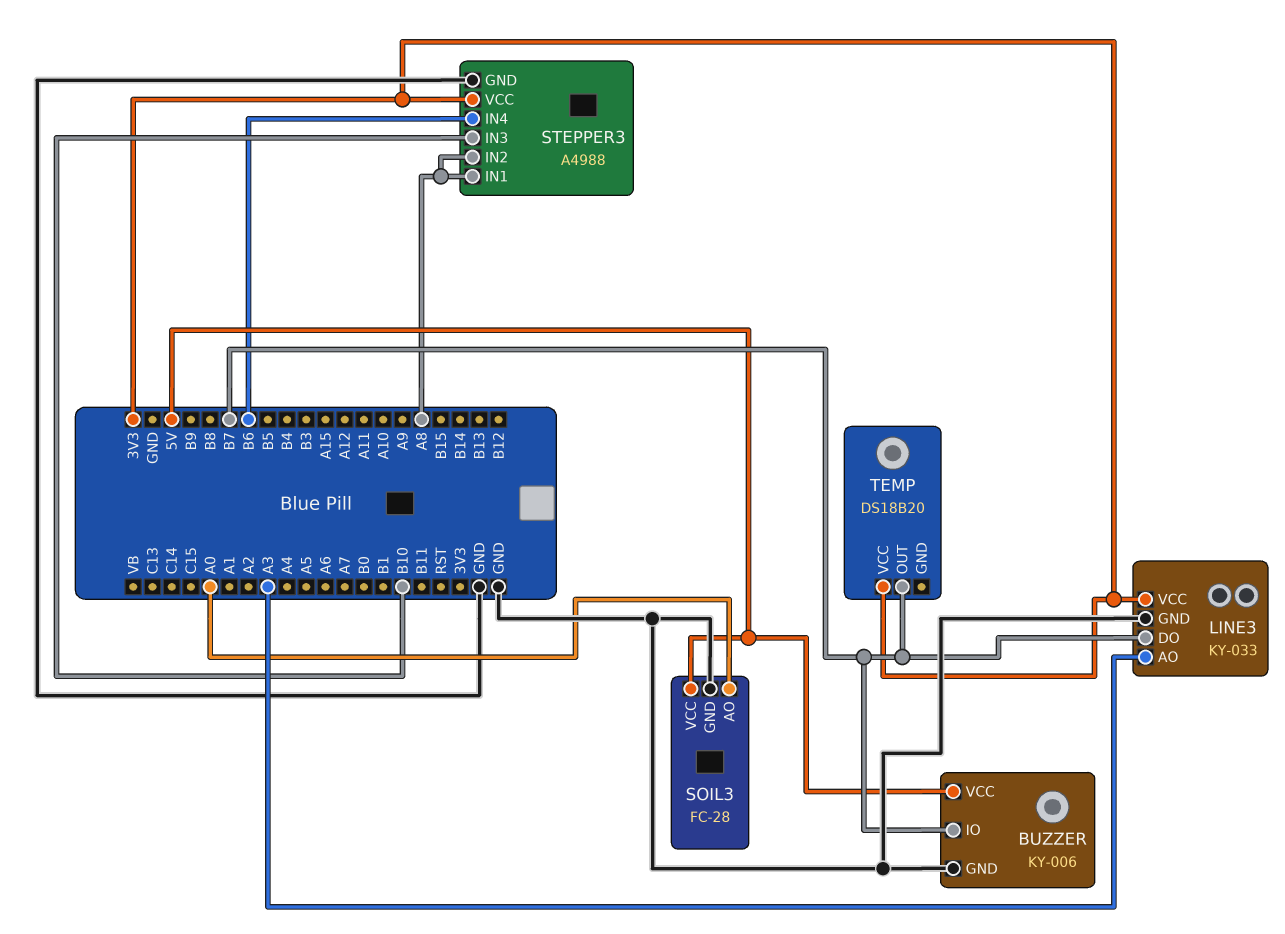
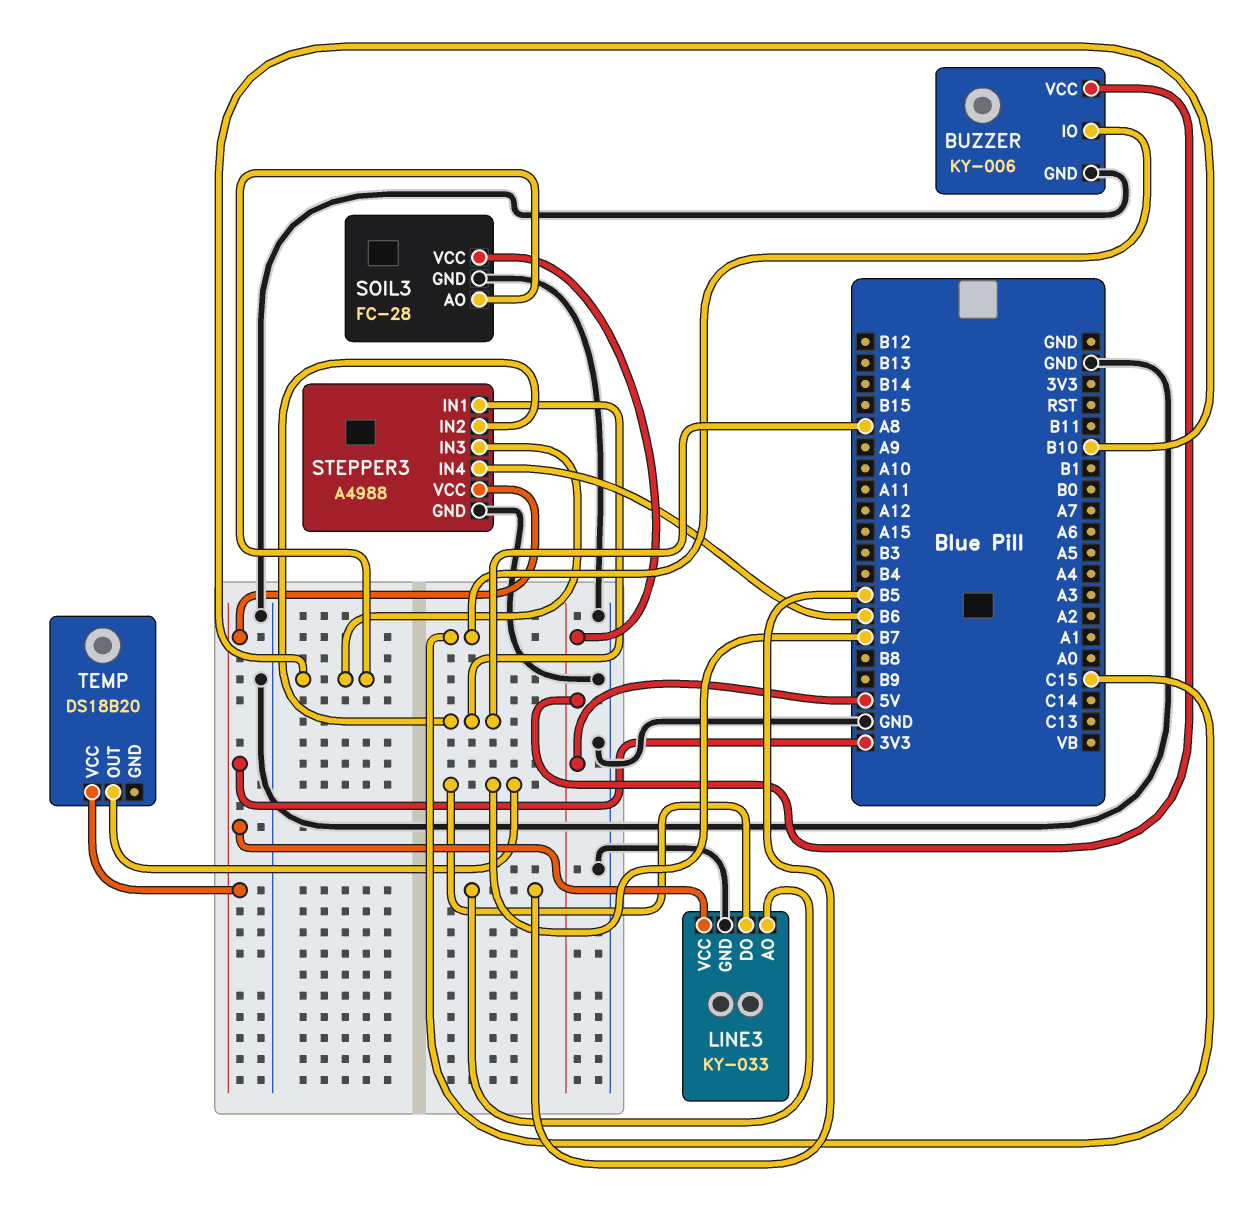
BUZZER pin IO: B7 -> C15
LINE3 pin AO: A3 -> B5
SOIL3 pin AO: A0 -> B10

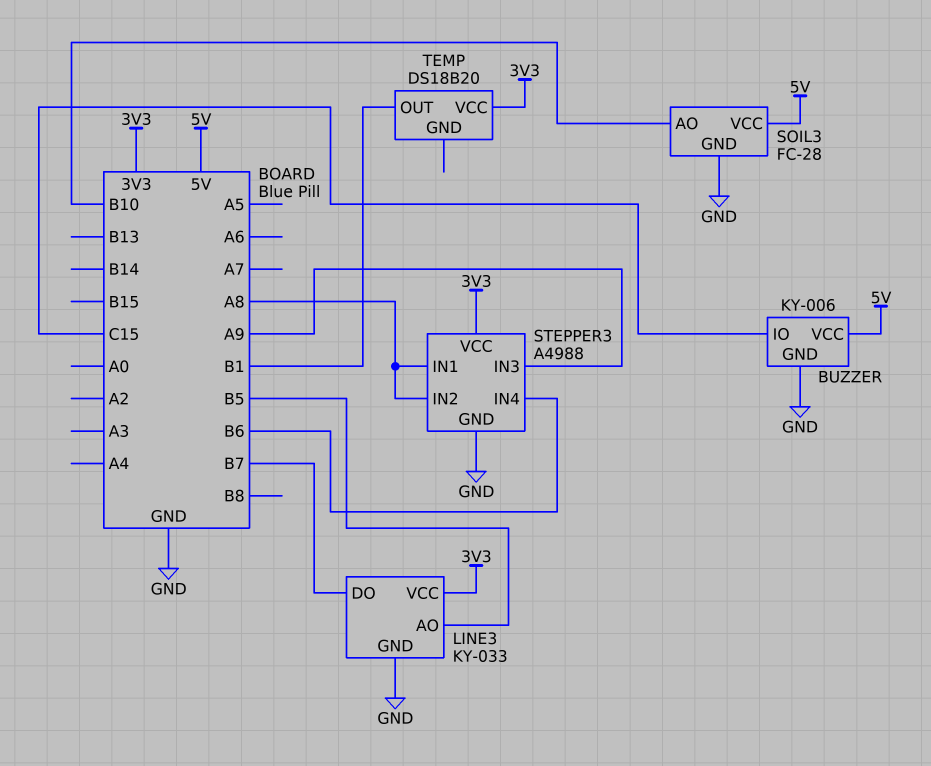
STEPPER3 pin IN3: B10 -> A9
TEMP pin OUT: B7 -> B1

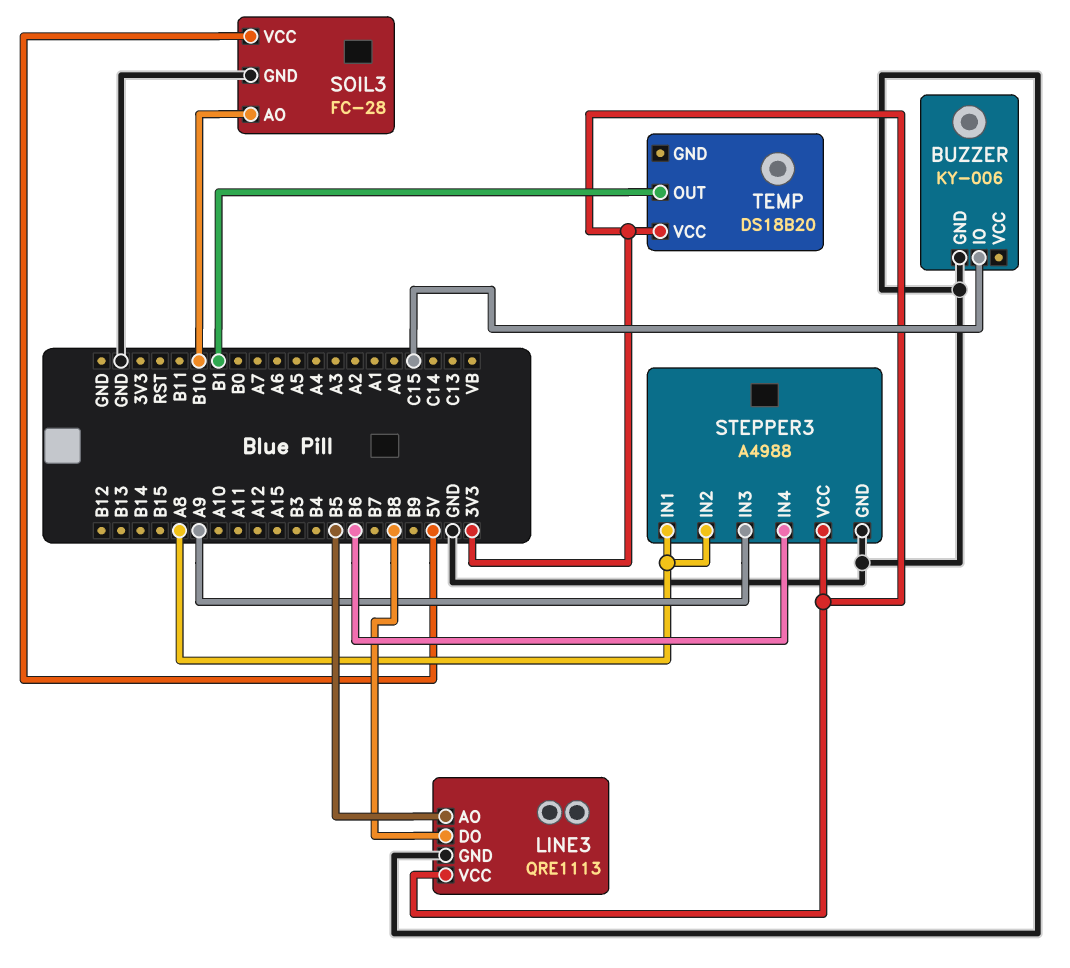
BUZZER pin VCC: 5V -> none
LINE3: KY-033 -> QRE1113
LINE3 pin DO: B7 -> B8

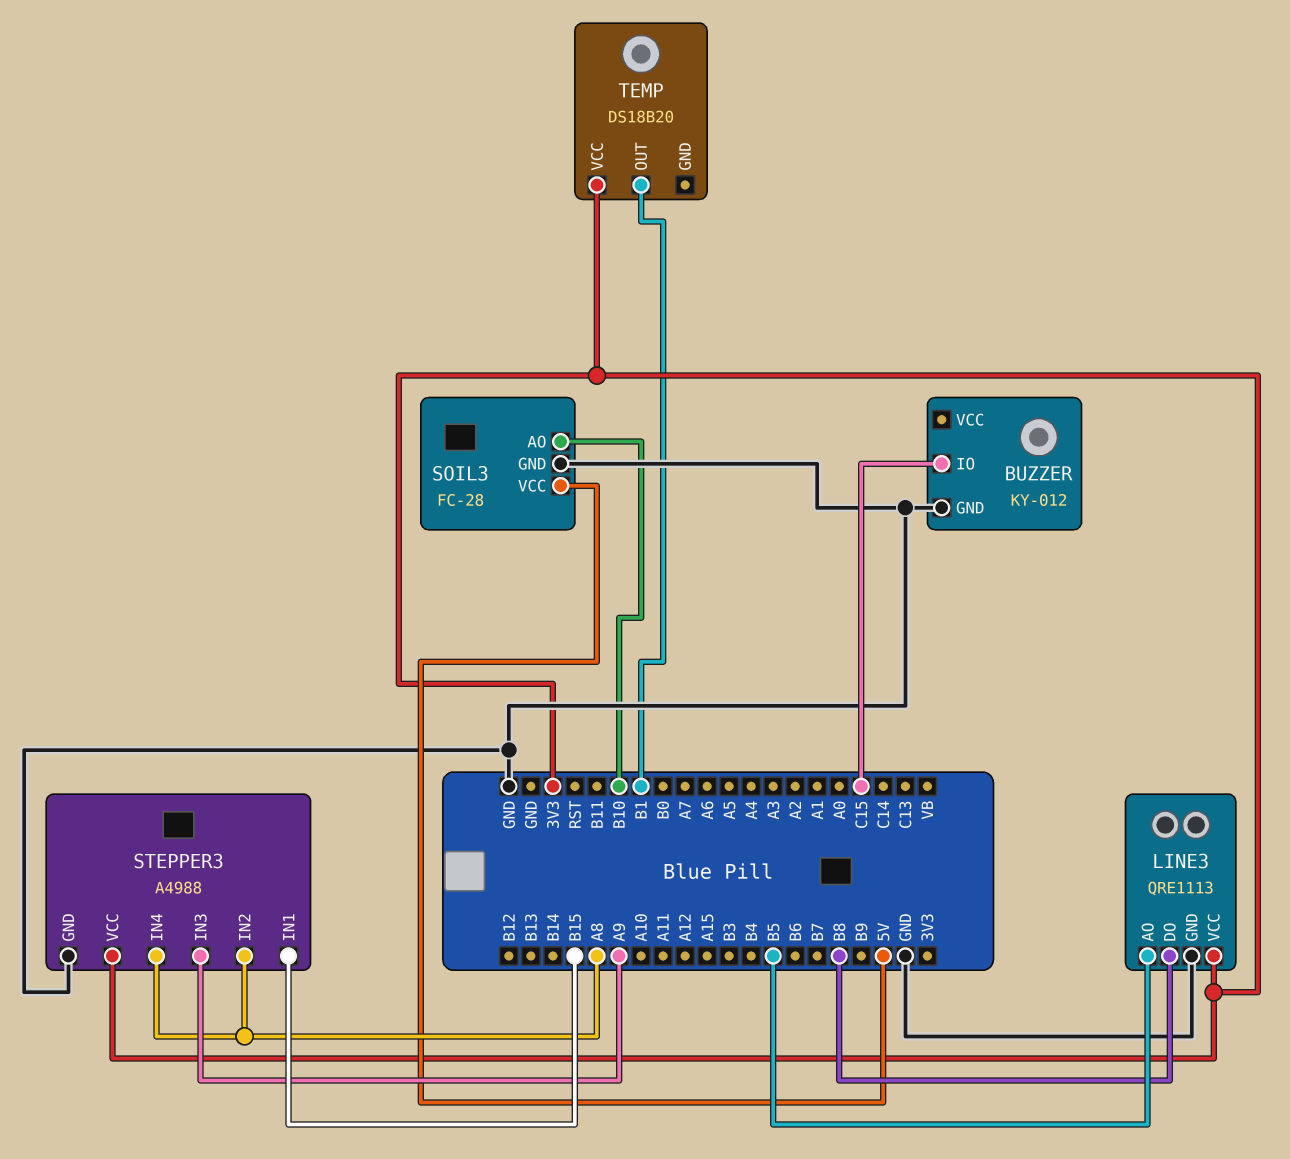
BUZZER: KY-006 -> KY-012
STEPPER3 pin IN1: A8 -> B15
STEPPER3 pin IN4: B6 -> A8

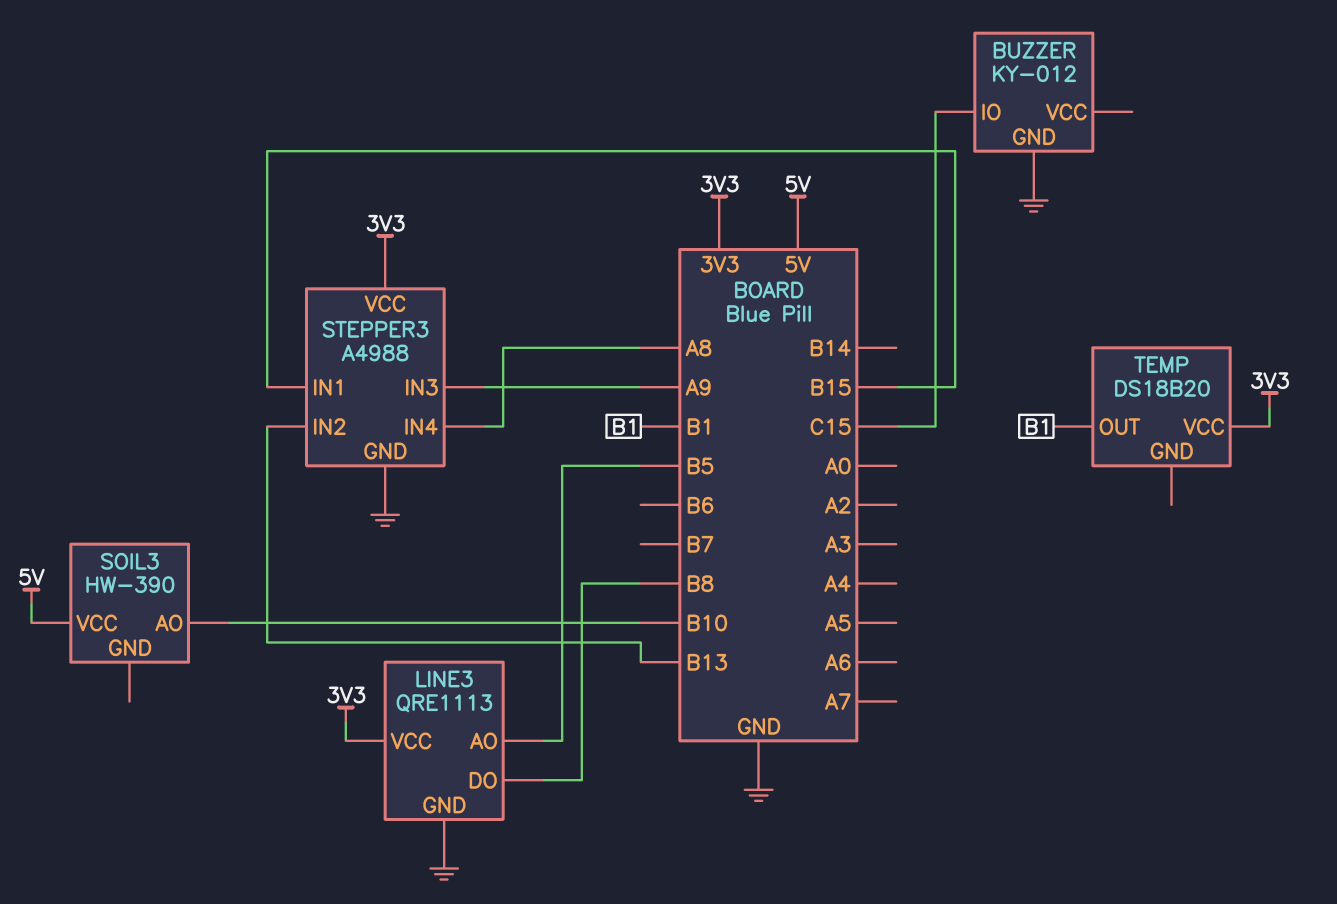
SOIL3: FC-28 -> HW-390
SOIL3 pin GND: GND -> none
STEPPER3 pin IN2: A8 -> B13

